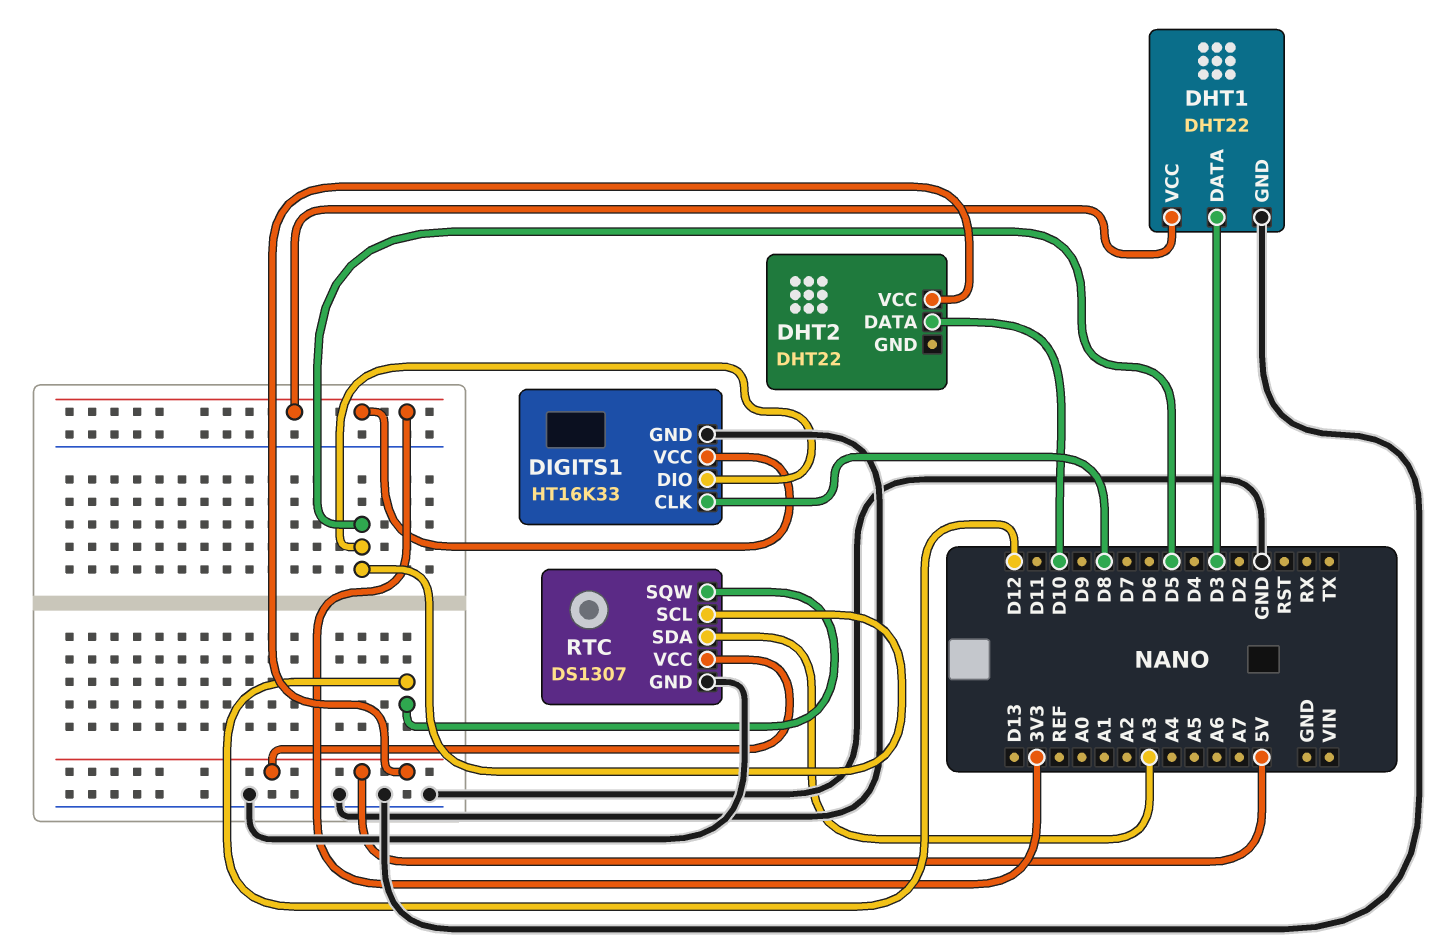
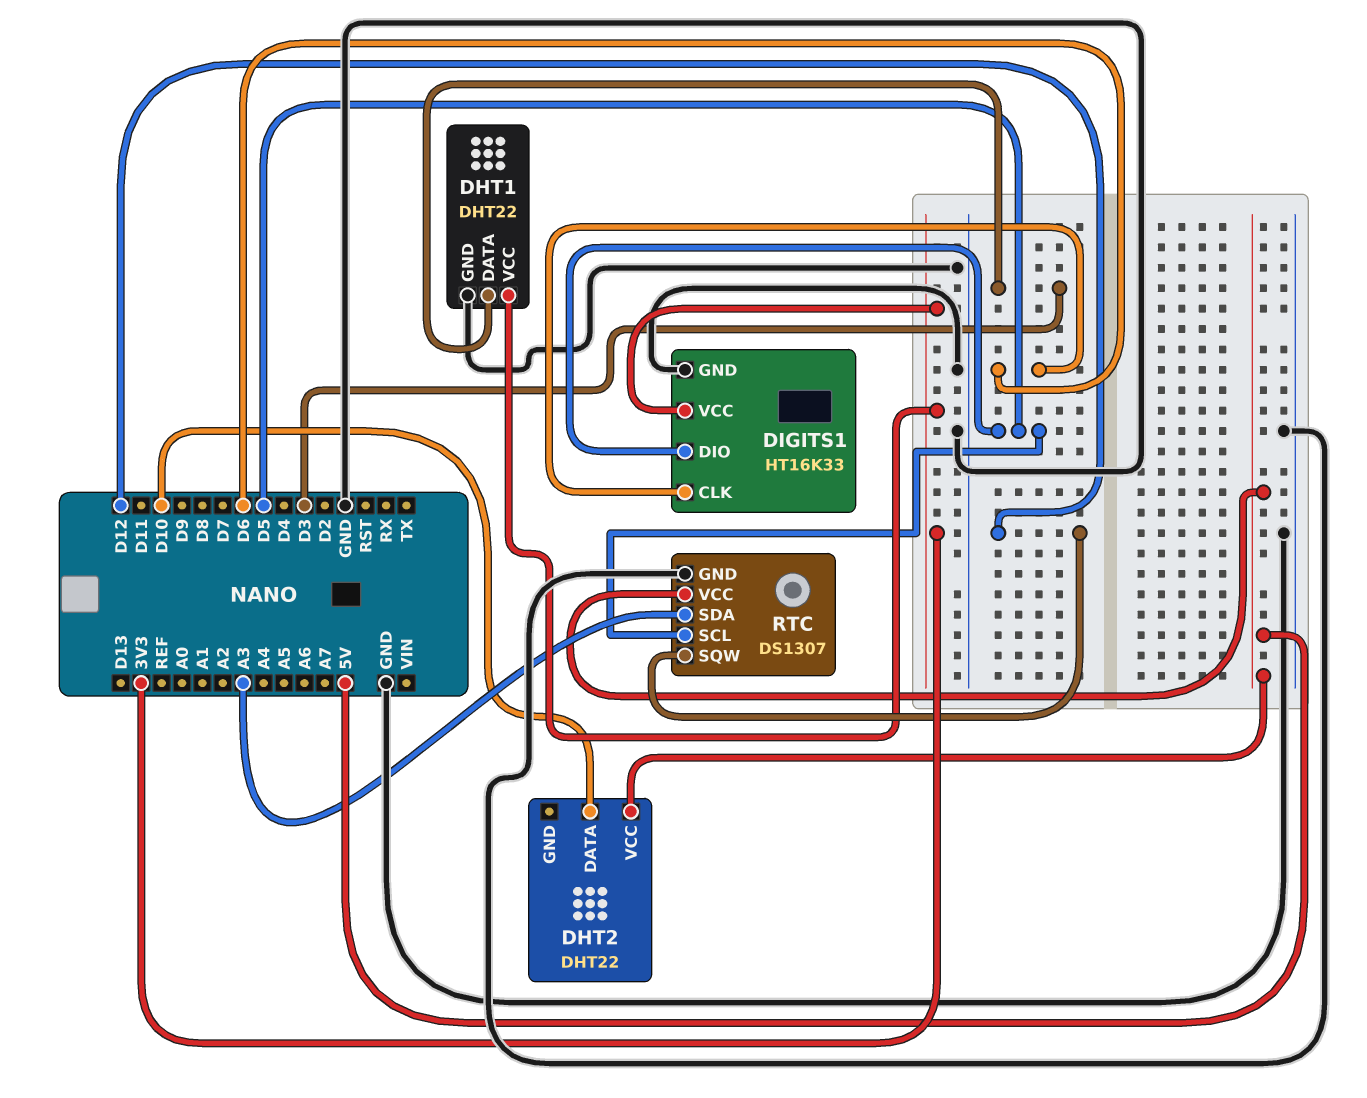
DIGITS1 pin CLK: D8 -> D6

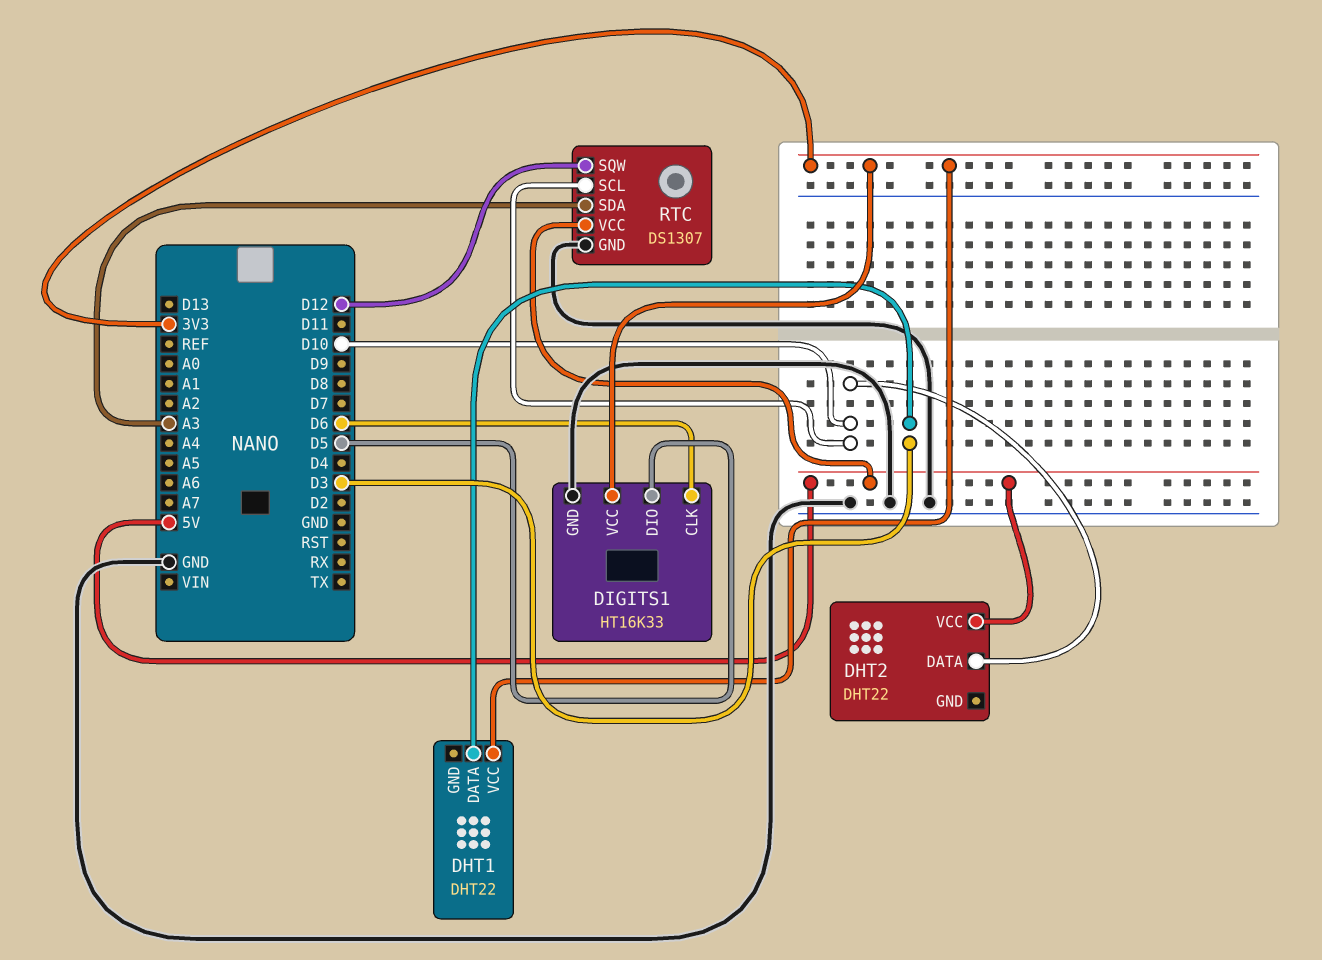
DHT1 pin GND: GND -> none
RTC pin SCL: D5 -> D10

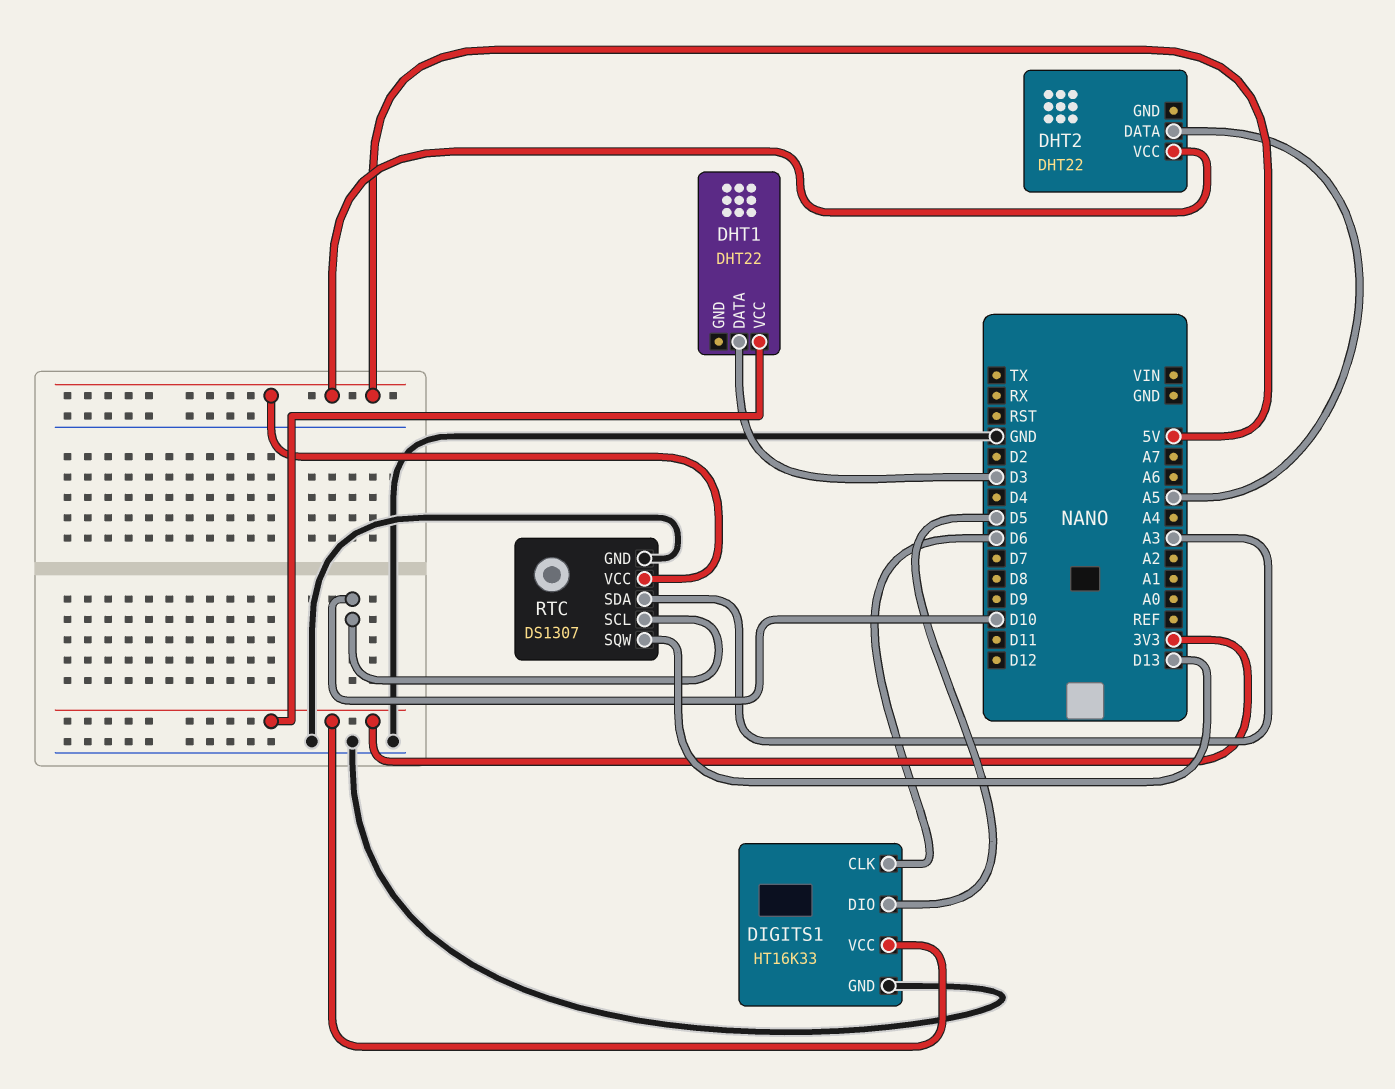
DHT2 pin DATA: D10 -> A5
RTC pin SQW: D12 -> D13

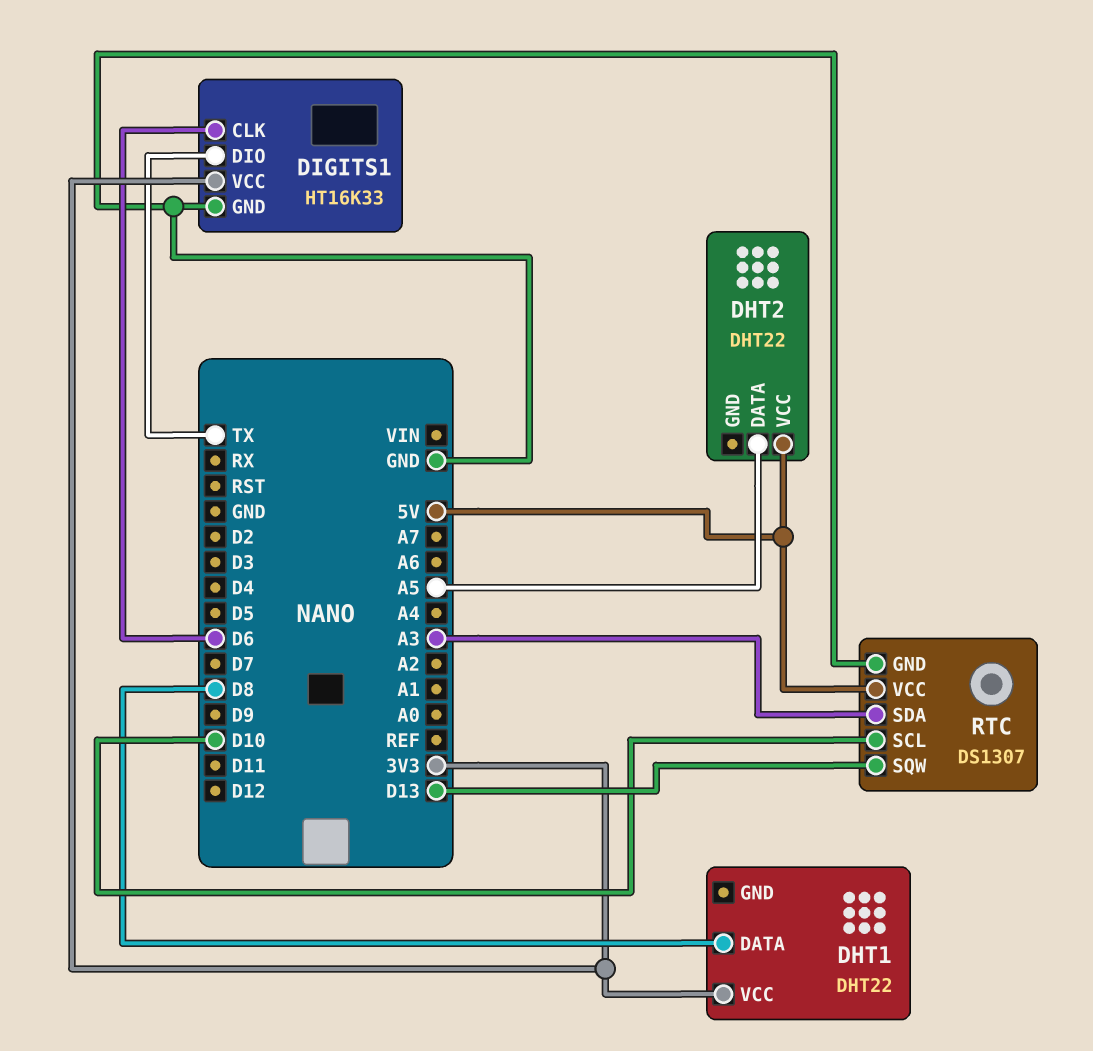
DHT1 pin DATA: D3 -> D8
DIGITS1 pin DIO: D5 -> TX

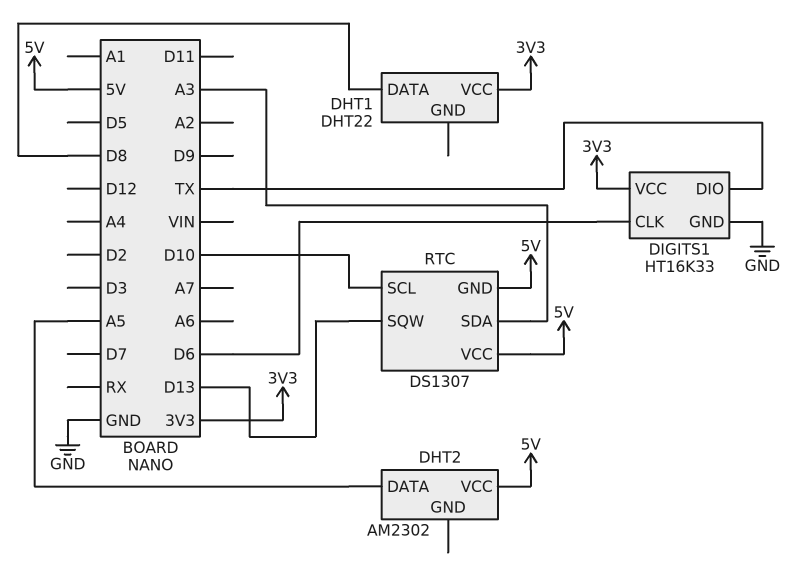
DHT2: DHT22 -> AM2302
RTC pin GND: GND -> 5V

